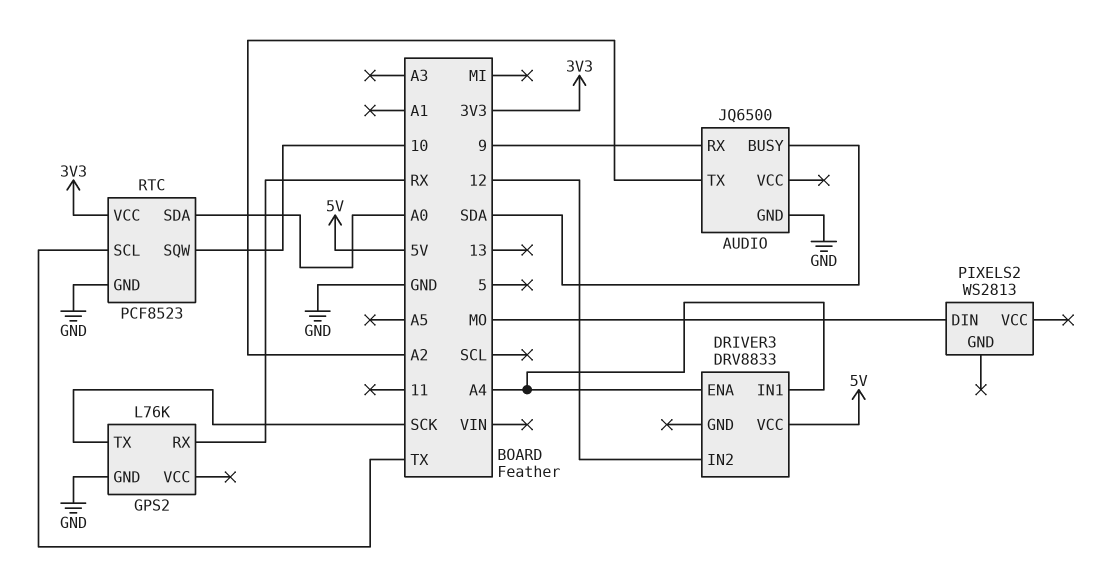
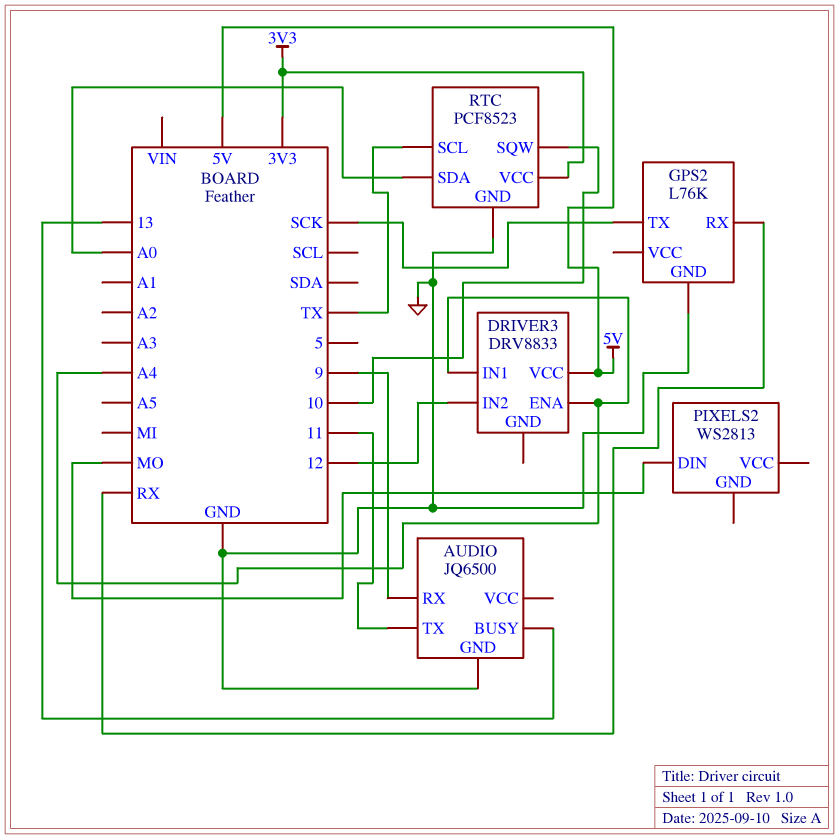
AUDIO pin BUSY: SDA -> 13
AUDIO pin TX: A2 -> 11

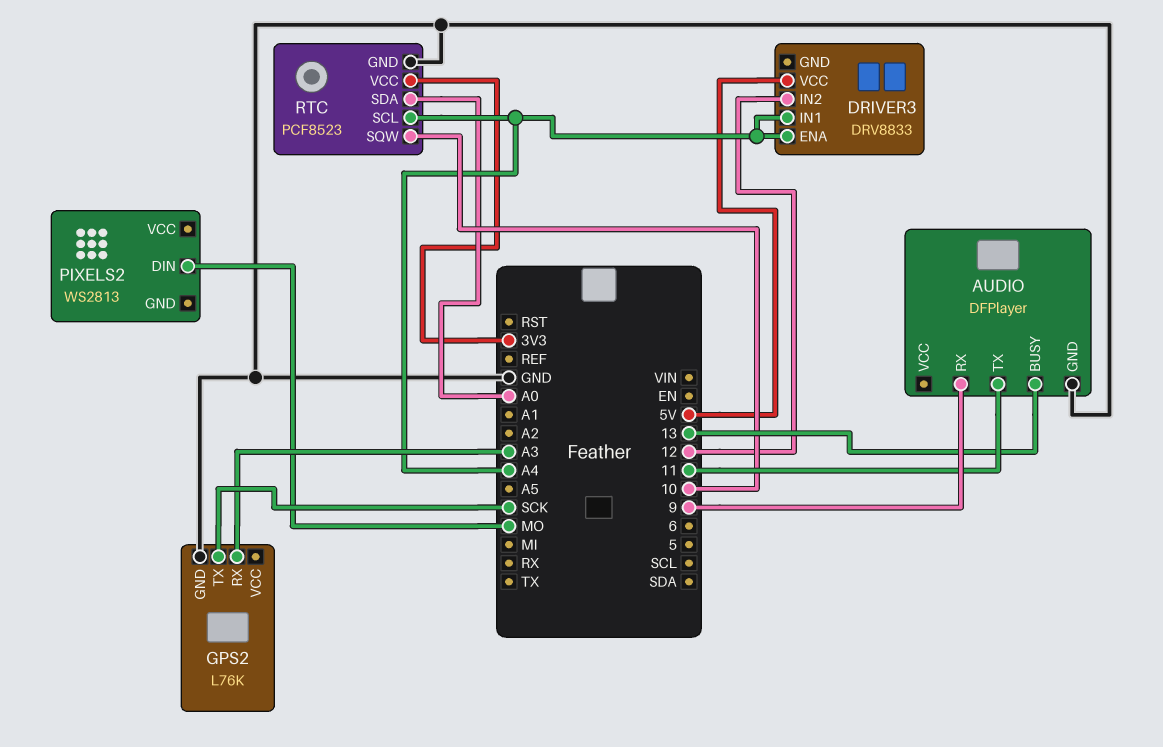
AUDIO: JQ6500 -> DFPlayer
GPS2 pin RX: RX -> A3
RTC pin SCL: TX -> A4

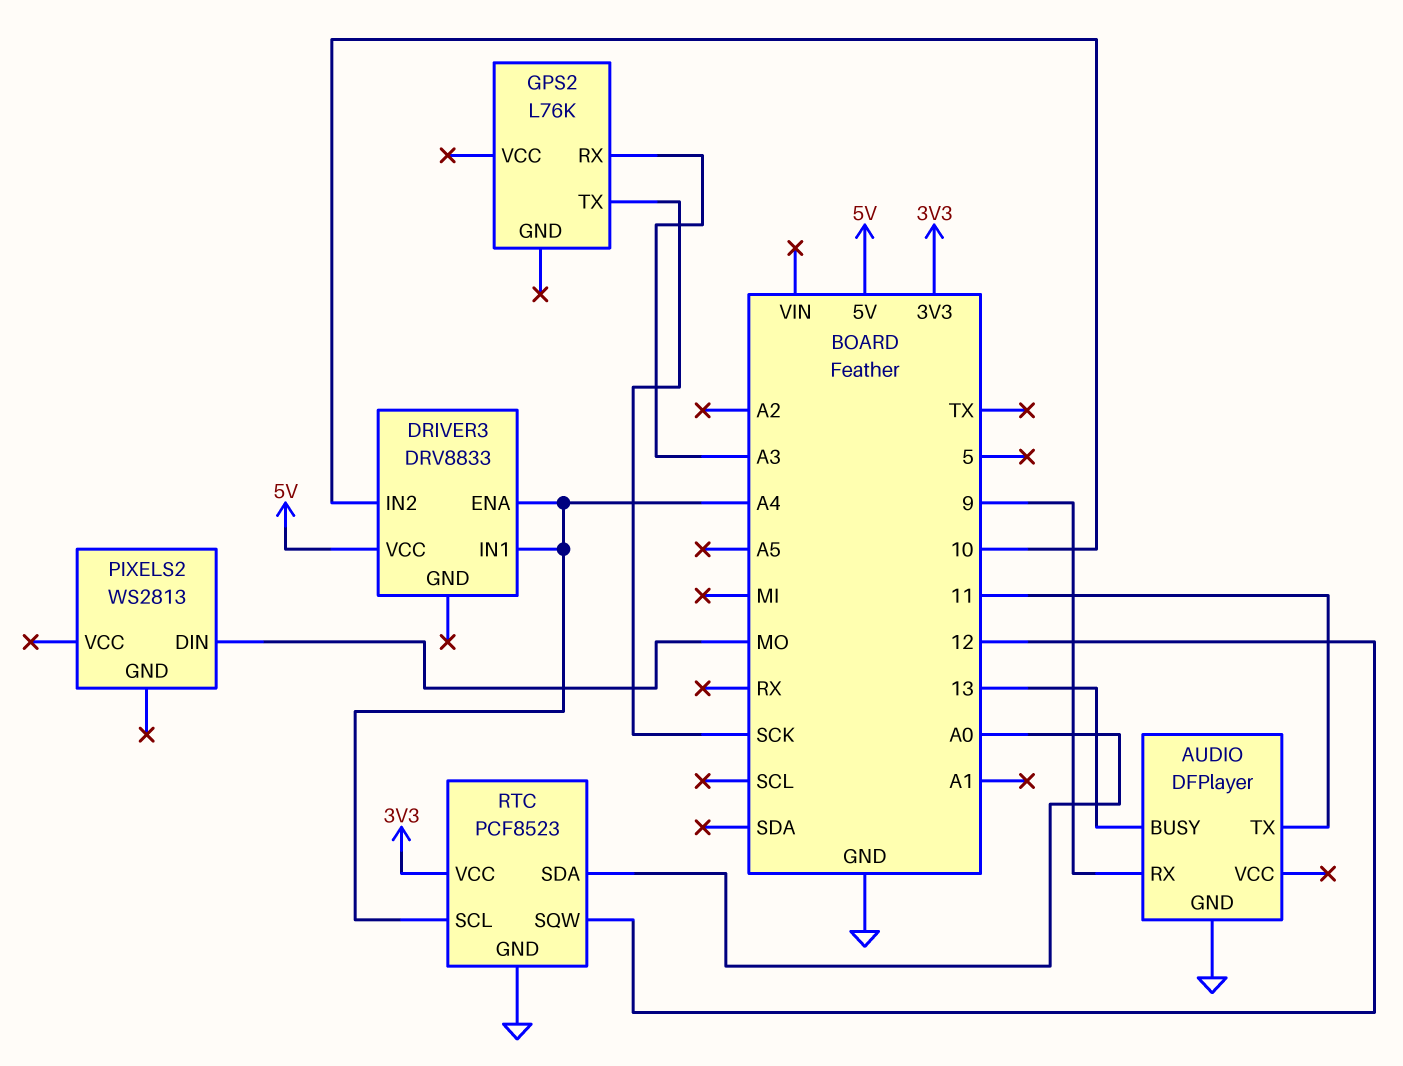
DRIVER3 pin IN2: 12 -> 10
GPS2 pin GND: GND -> none
RTC pin SQW: 10 -> 12

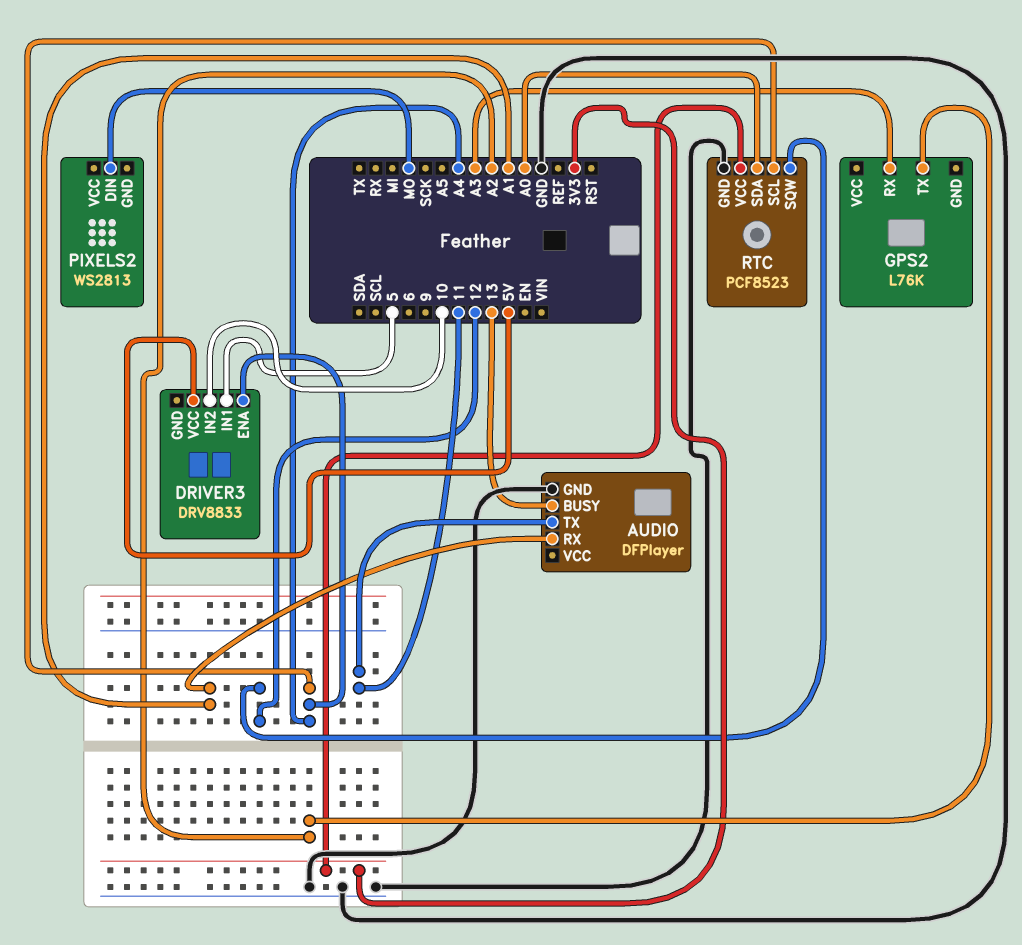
AUDIO pin RX: 9 -> A1
DRIVER3 pin IN1: A4 -> 5
GPS2 pin TX: SCK -> A2

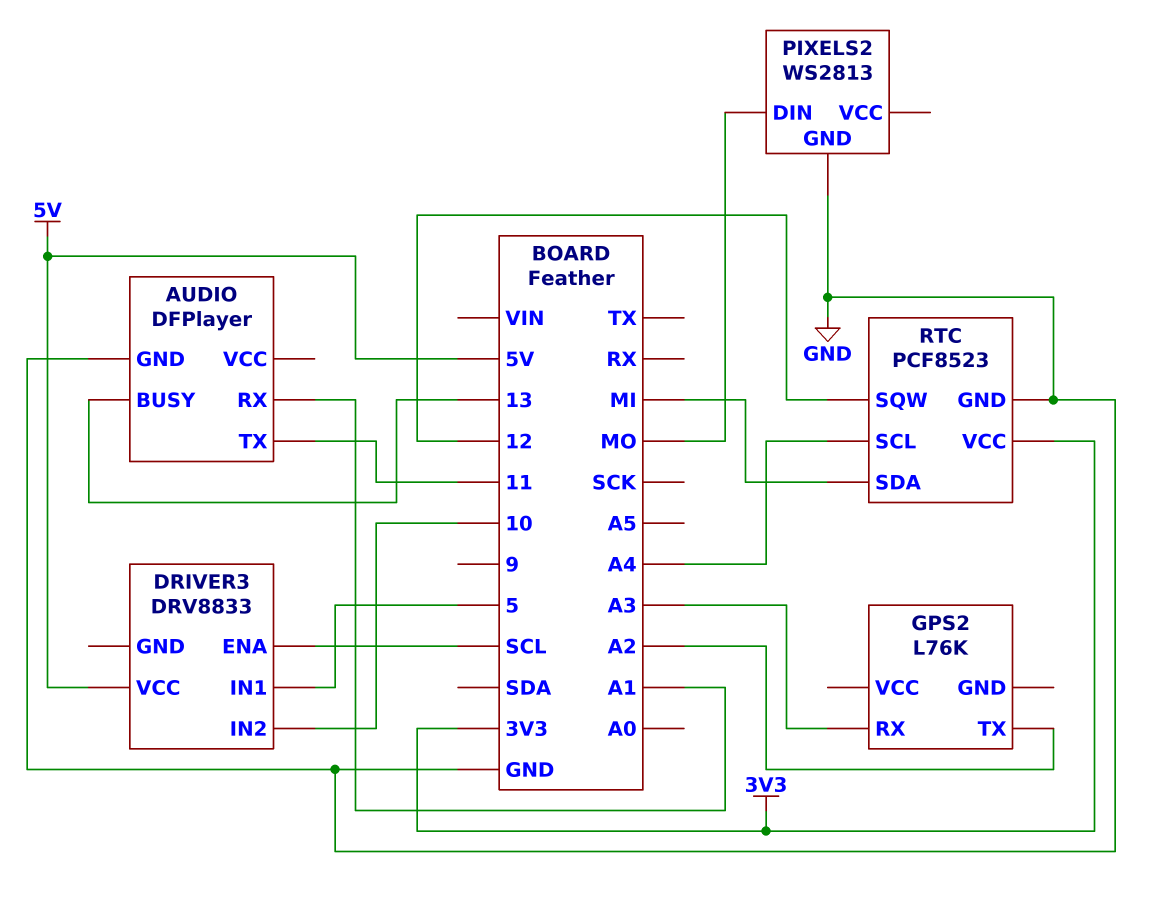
DRIVER3 pin ENA: A4 -> SCL
PIXELS2 pin GND: none -> GND
RTC pin SDA: A0 -> MI

